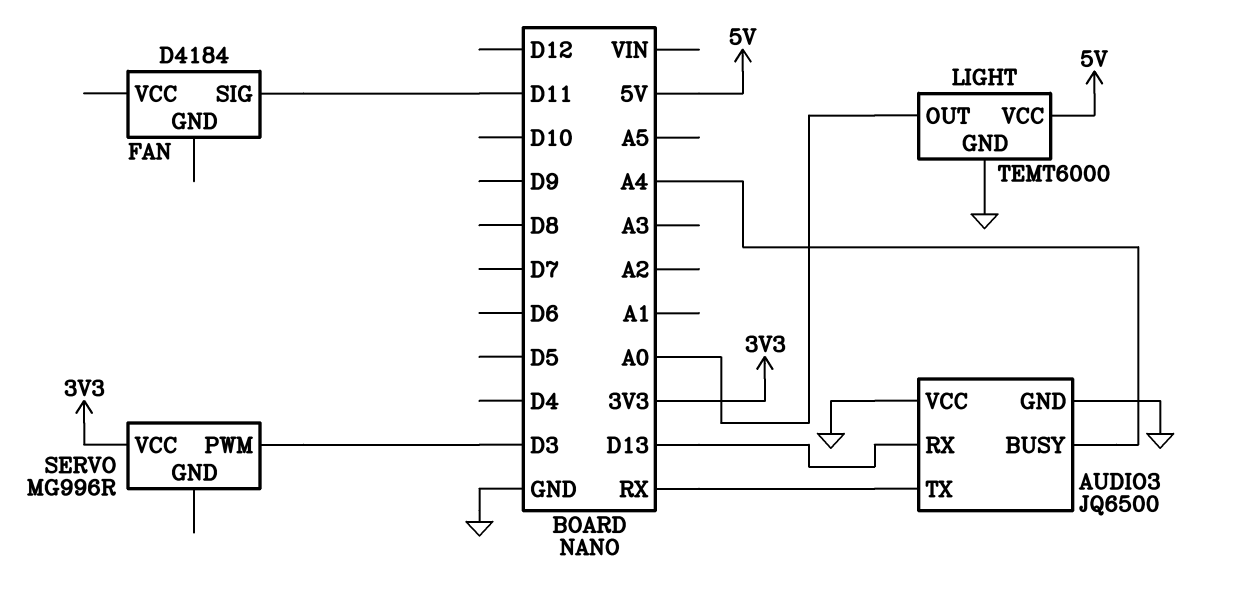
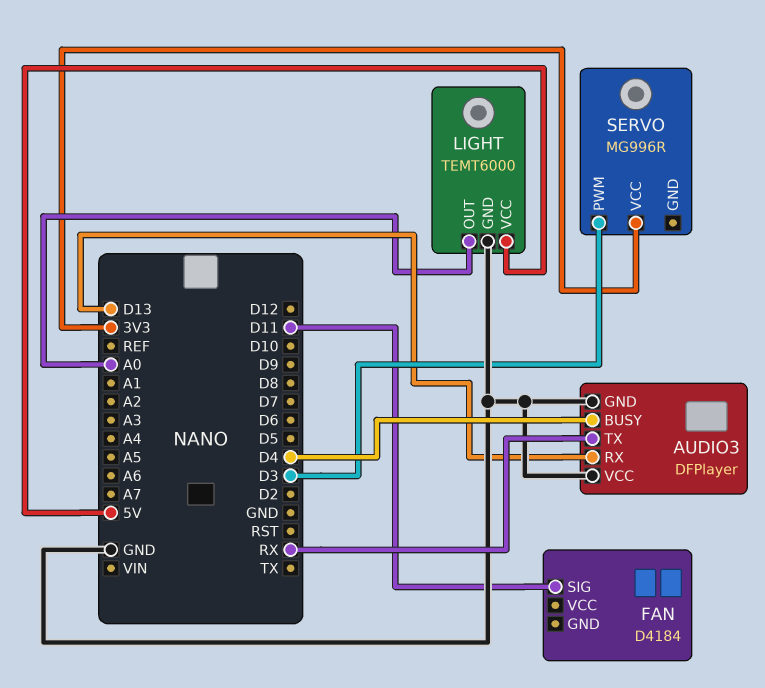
AUDIO3: JQ6500 -> DFPlayer
AUDIO3 pin BUSY: A4 -> D4

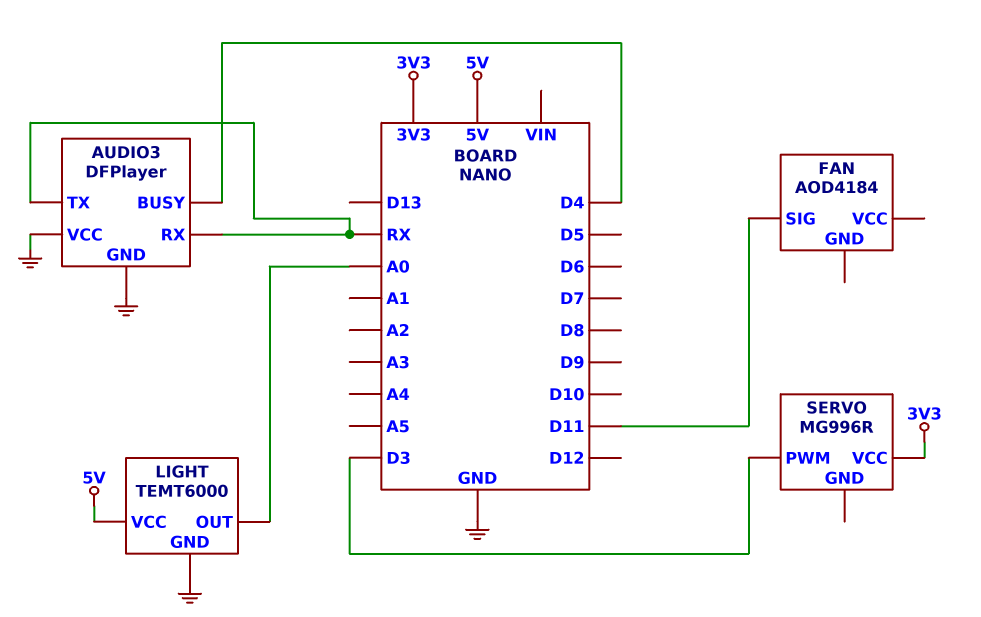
AUDIO3 pin RX: D13 -> RX
FAN: D4184 -> AOD4184

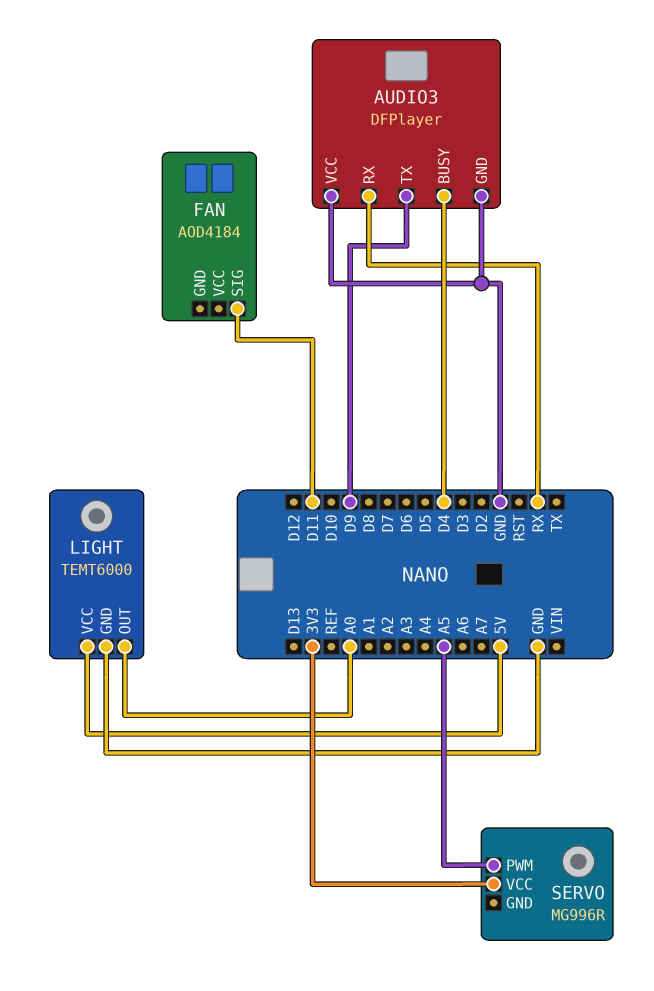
AUDIO3 pin TX: RX -> D9
SERVO pin PWM: D3 -> A5

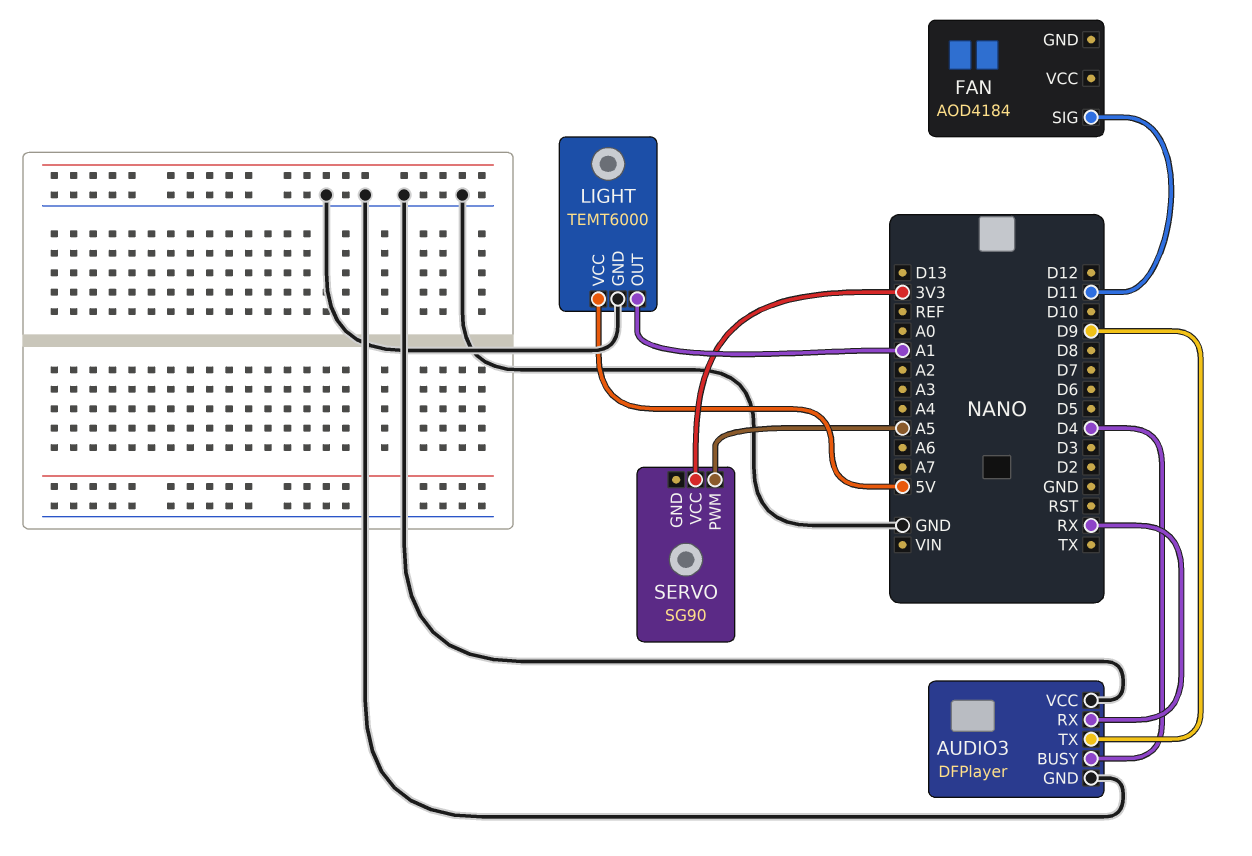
LIGHT pin OUT: A0 -> A1
SERVO: MG996R -> SG90

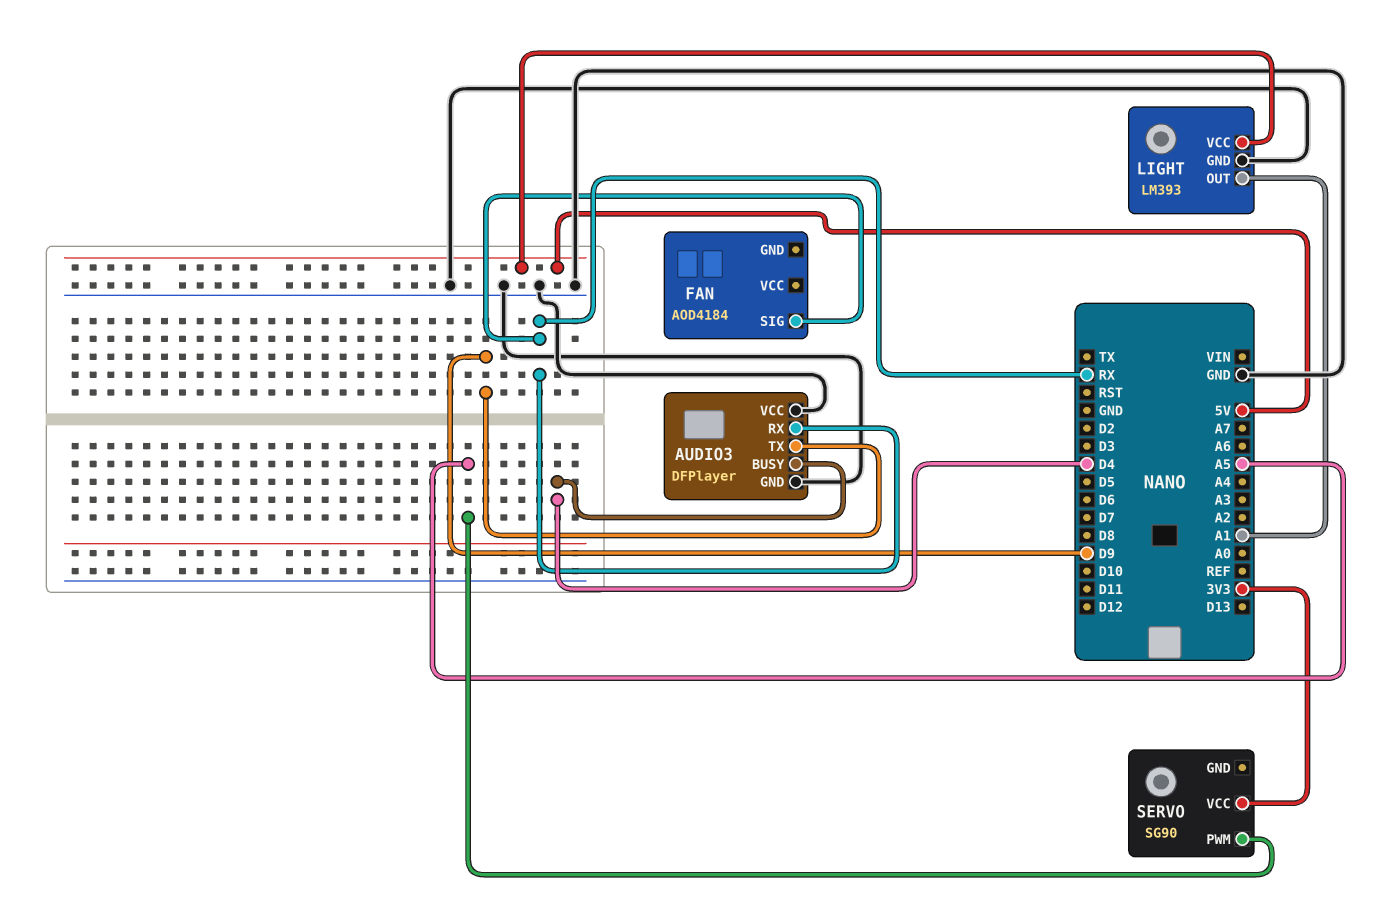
FAN pin SIG: D11 -> RX
LIGHT: TEMT6000 -> LM393

